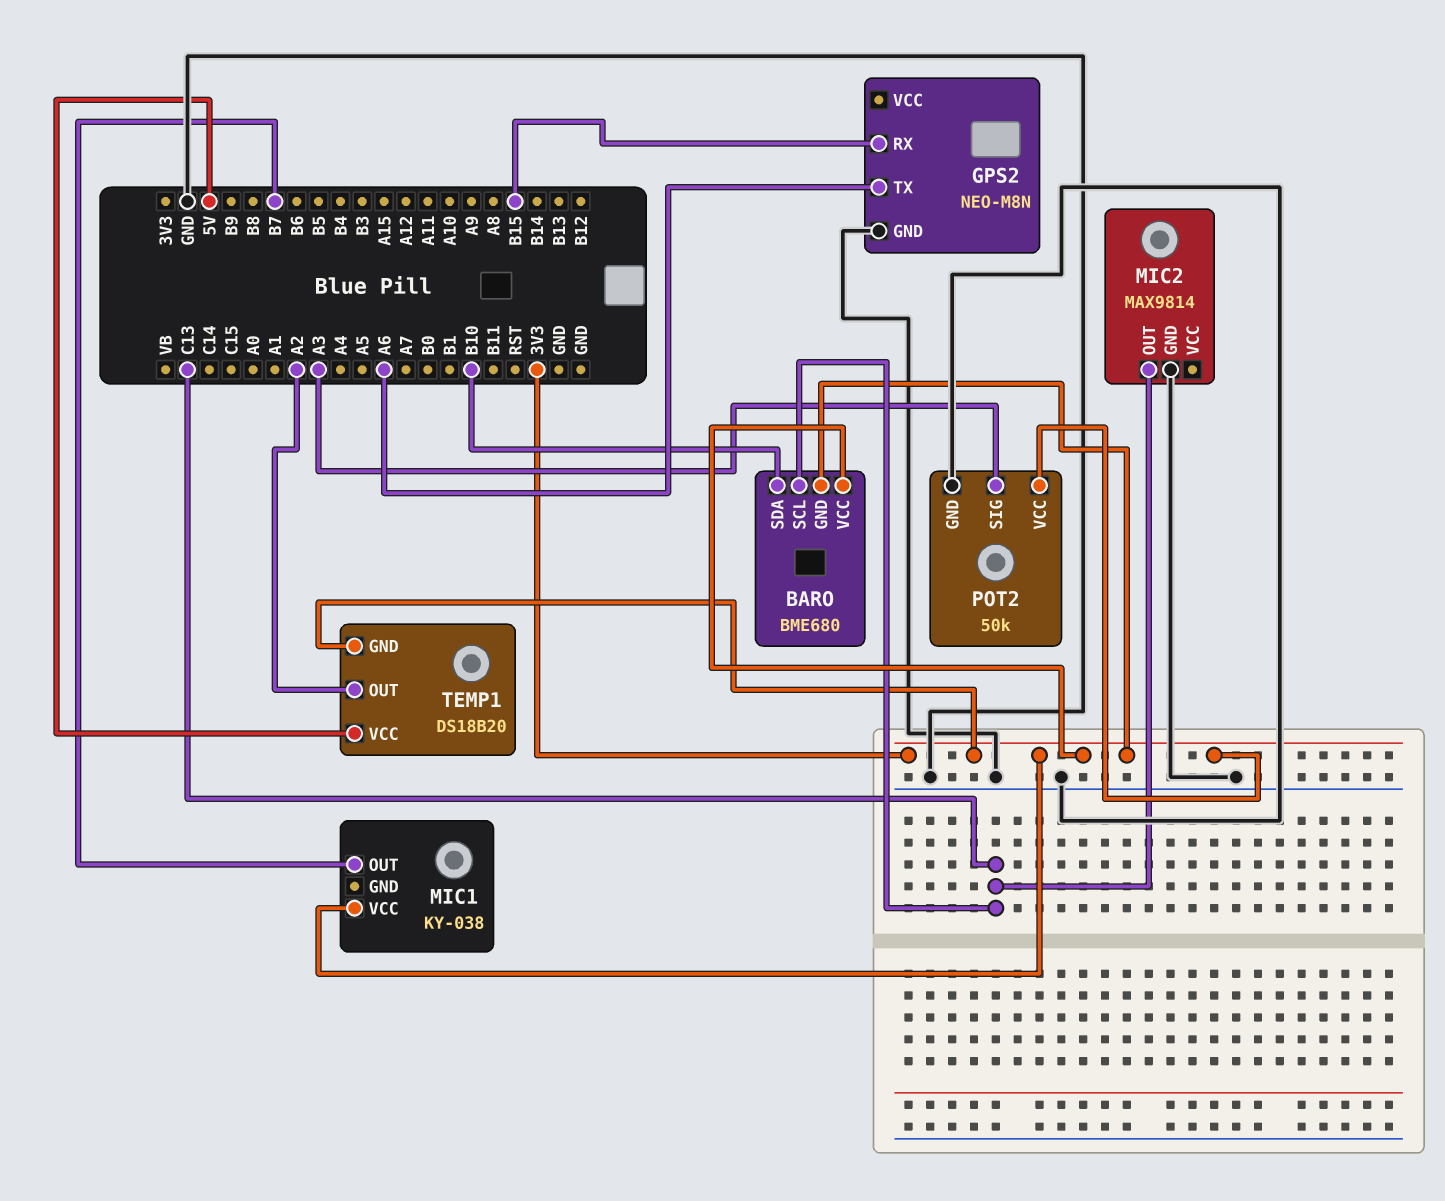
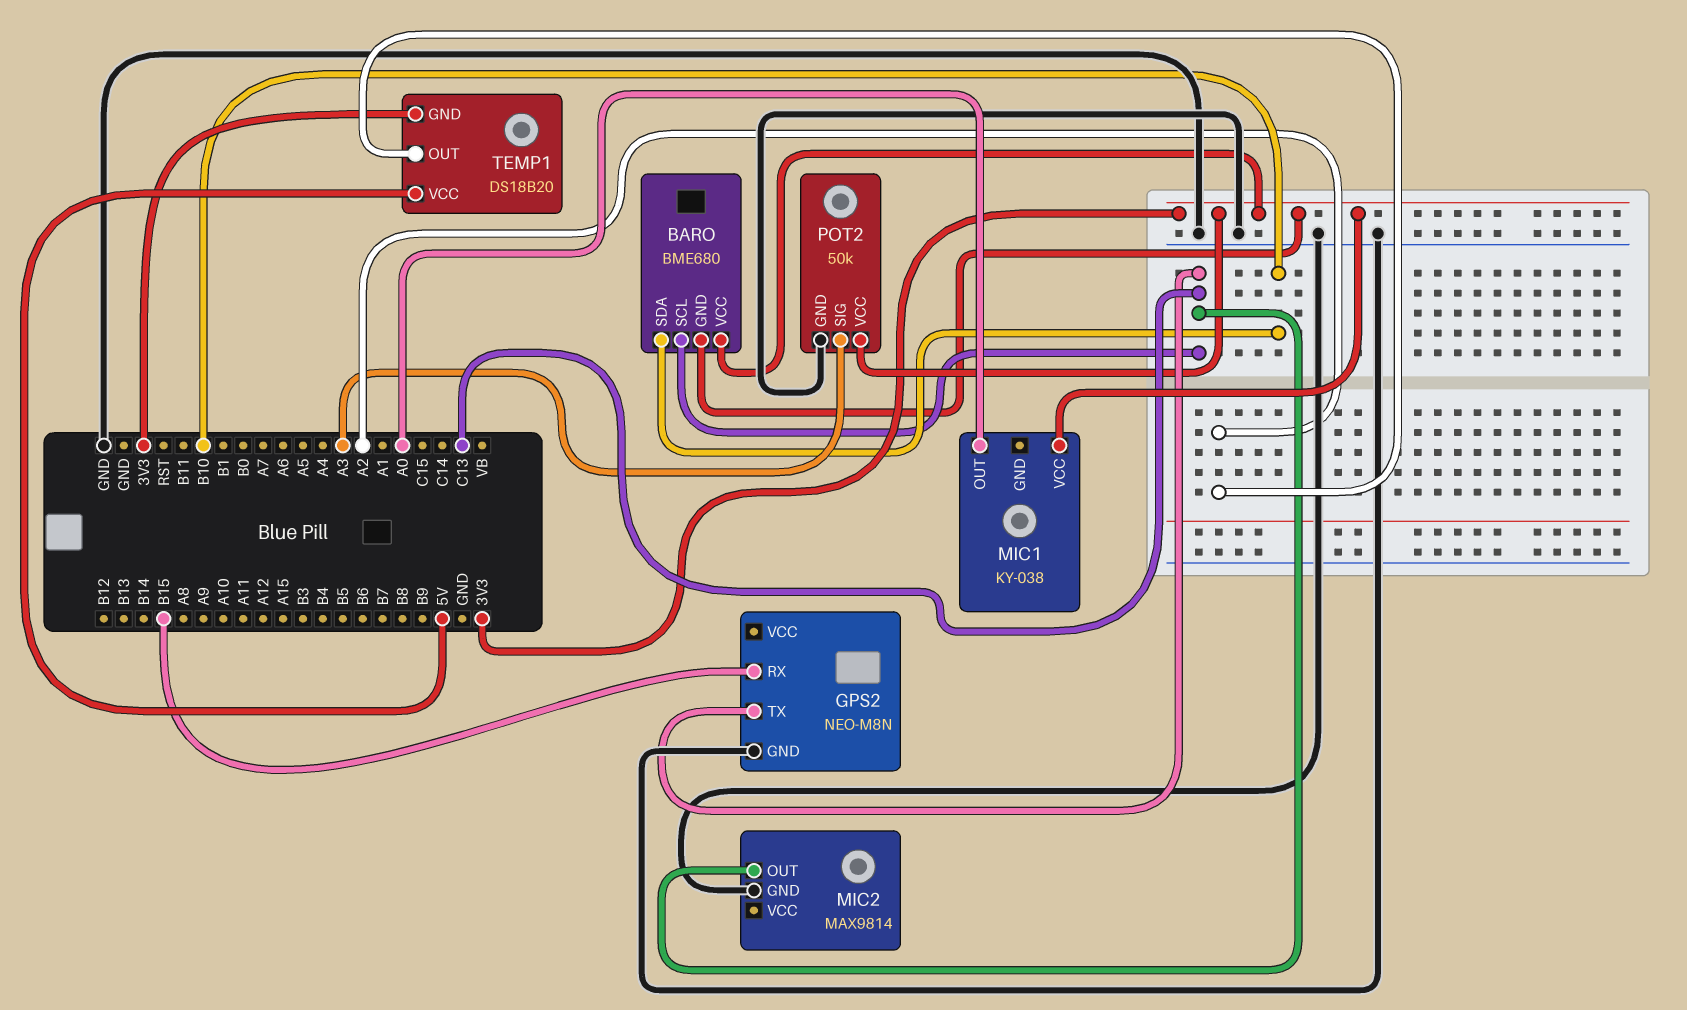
GPS2 pin TX: A6 -> C13
MIC1 pin OUT: B7 -> A0

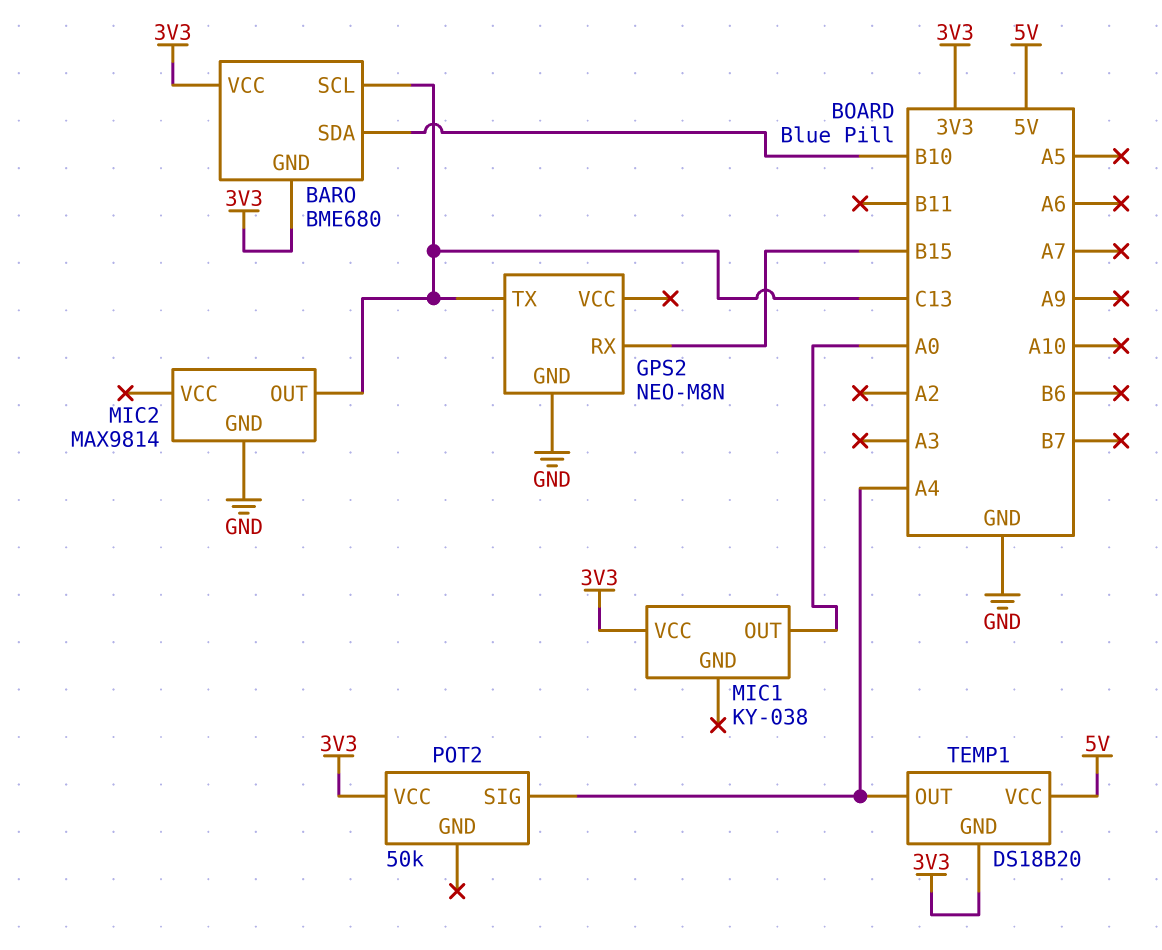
POT2 pin GND: GND -> none
POT2 pin SIG: A3 -> A4
TEMP1 pin OUT: A2 -> A4

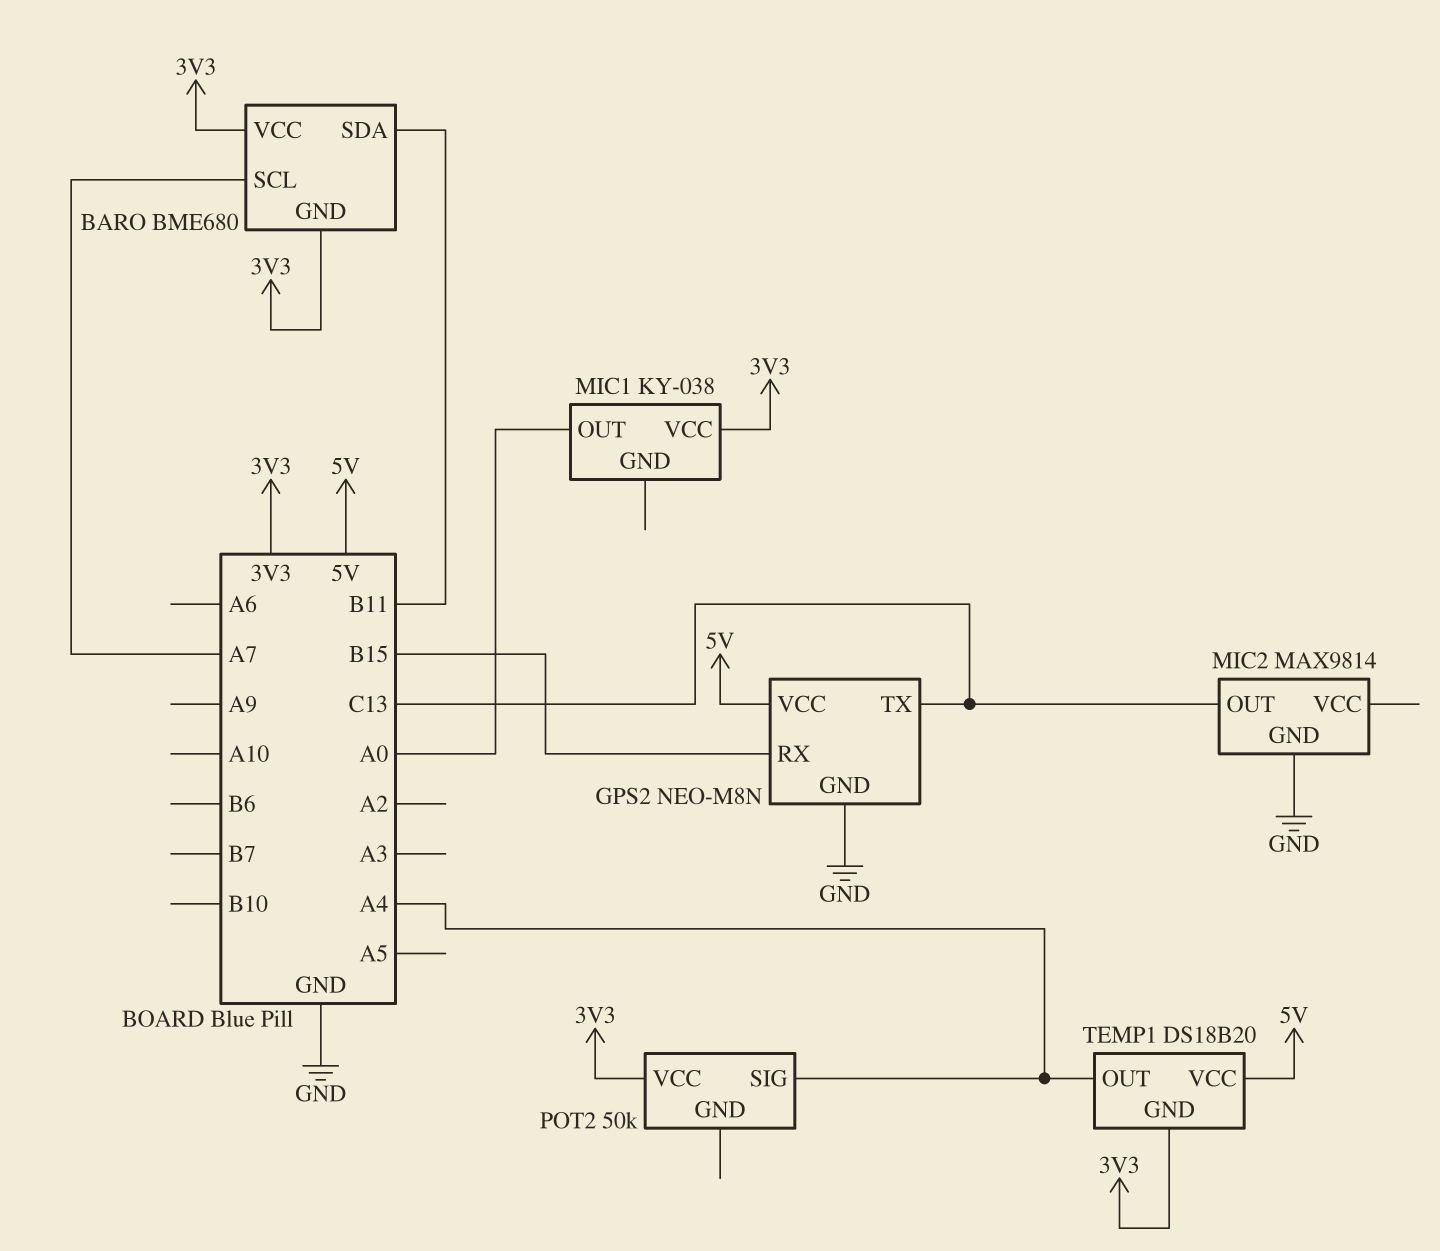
BARO pin SCL: C13 -> A7
BARO pin SDA: B10 -> B11
GPS2 pin VCC: none -> 5V

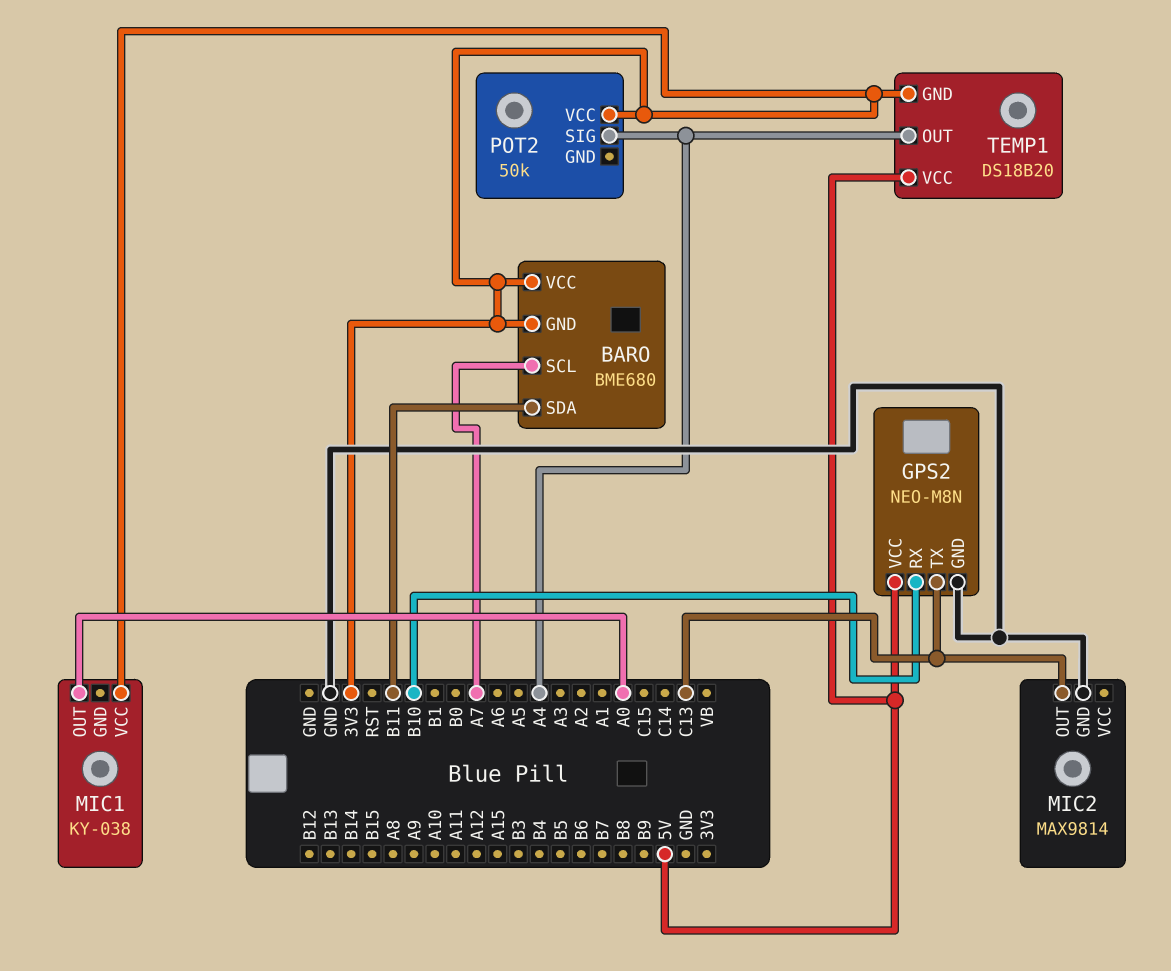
GPS2 pin RX: B15 -> B10

